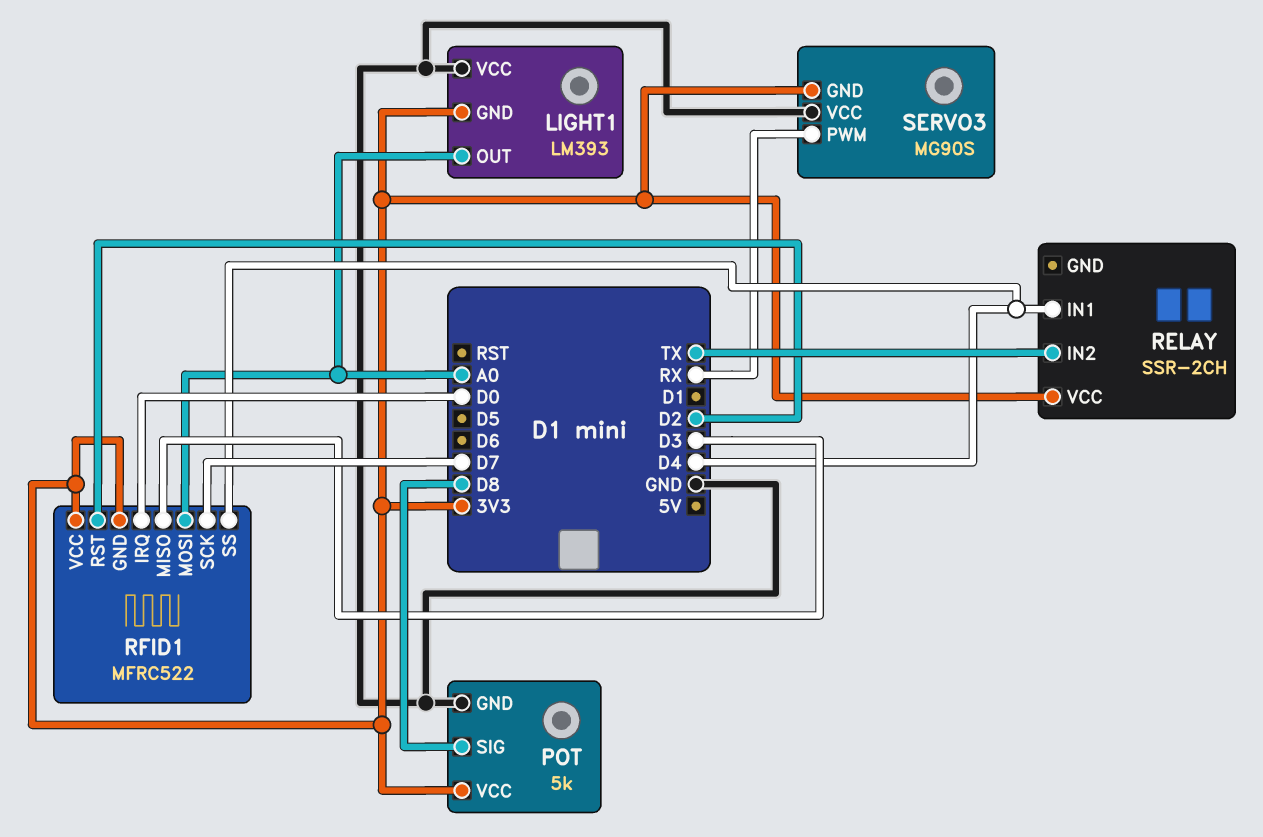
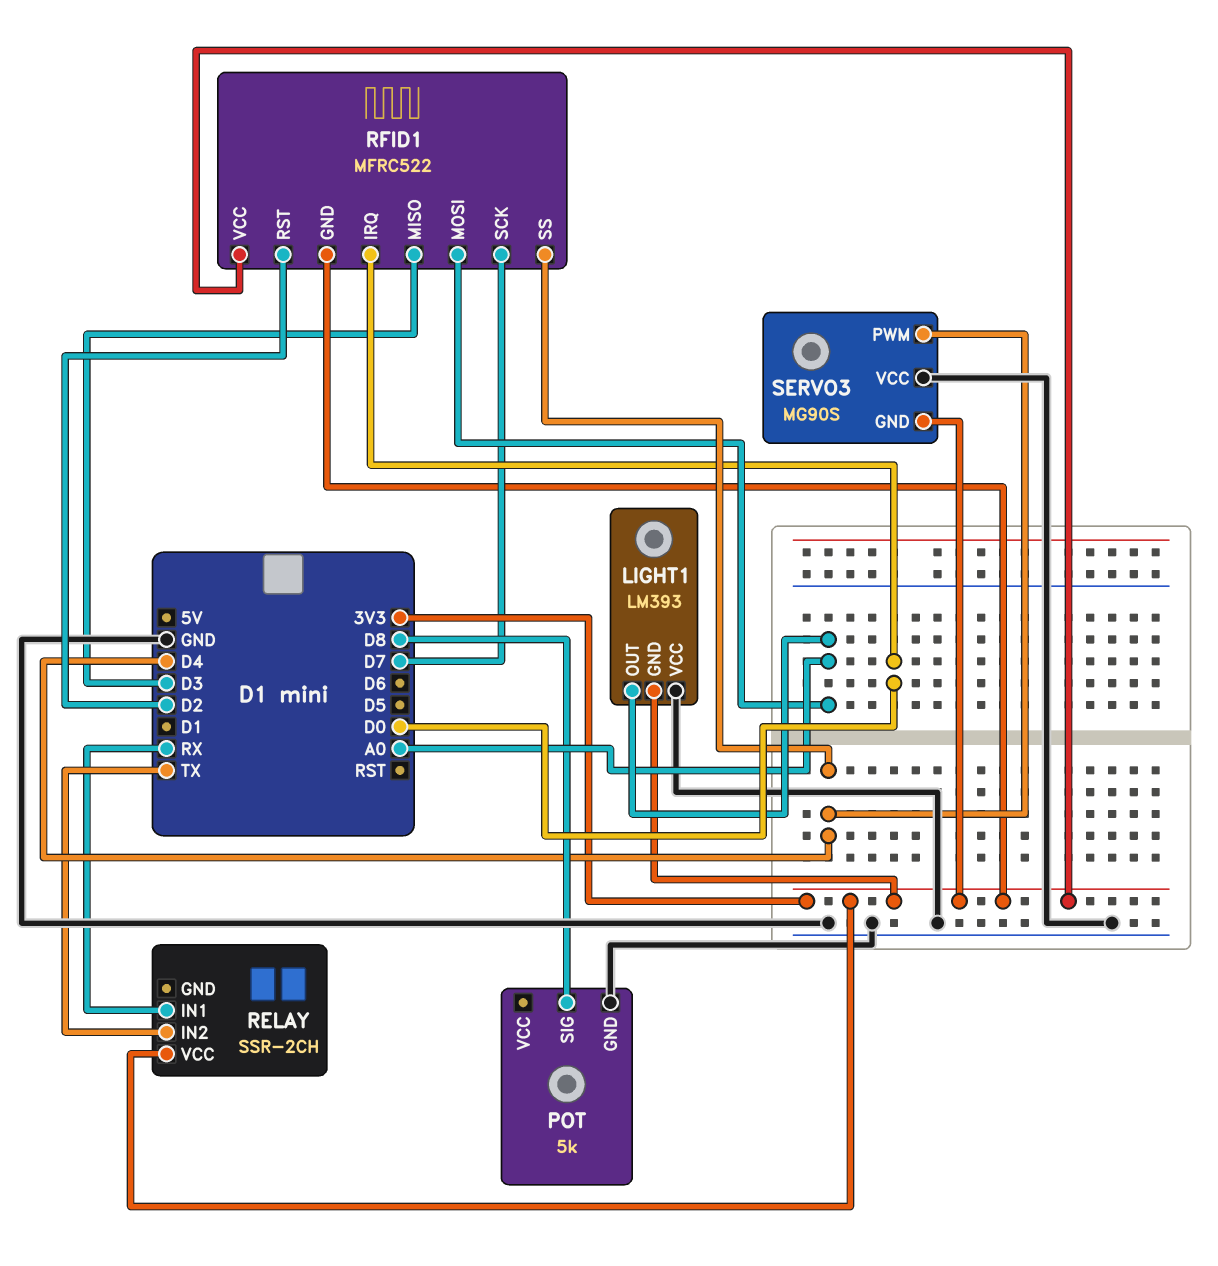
POT pin VCC: 3V3 -> none
RELAY pin IN1: D4 -> RX
SERVO3 pin PWM: RX -> D4

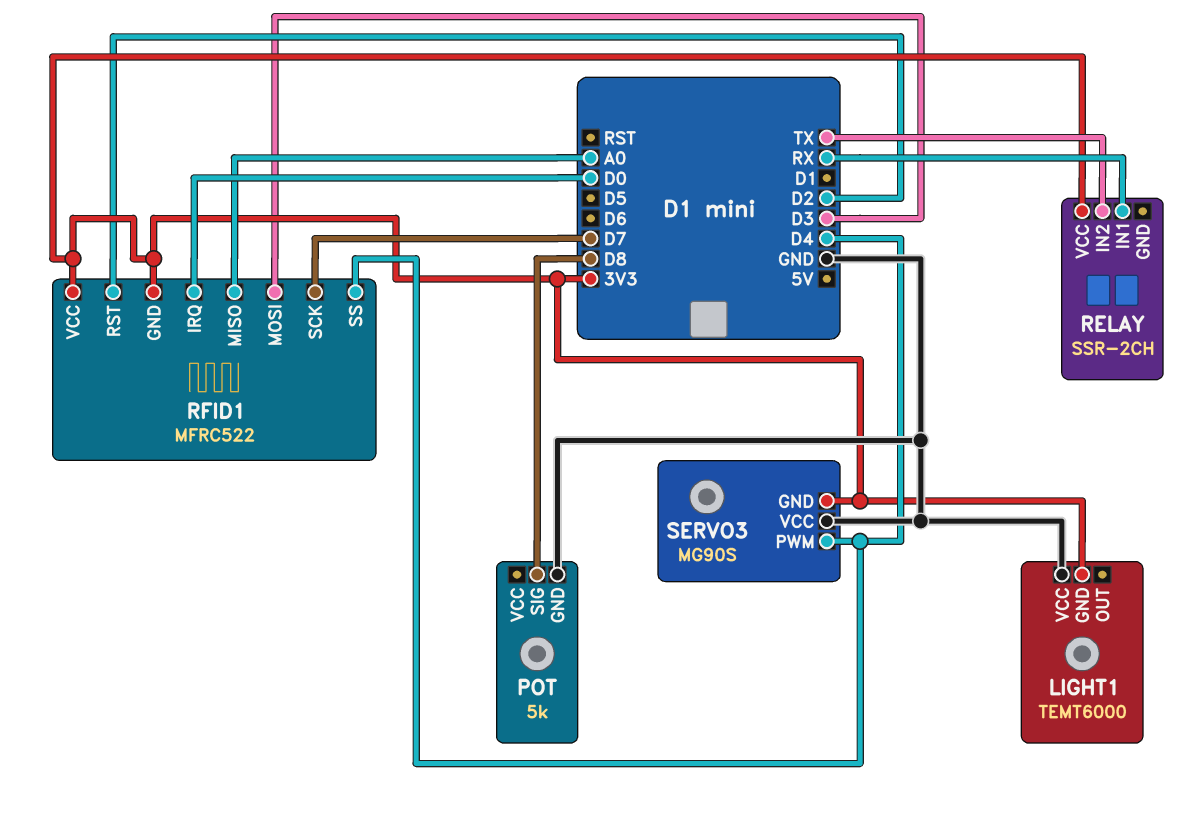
LIGHT1: LM393 -> TEMT6000
LIGHT1 pin OUT: A0 -> none
RFID1 pin MISO: D3 -> A0
RFID1 pin MOSI: A0 -> D3

